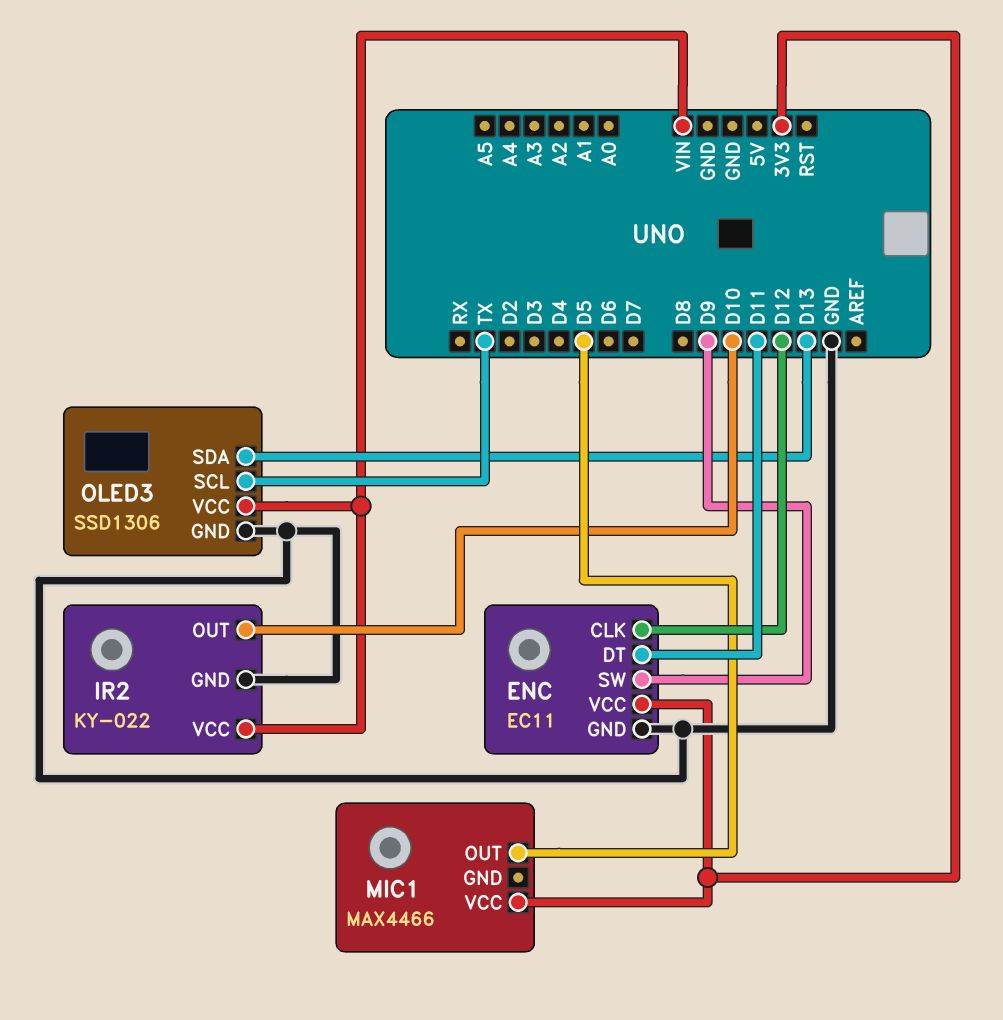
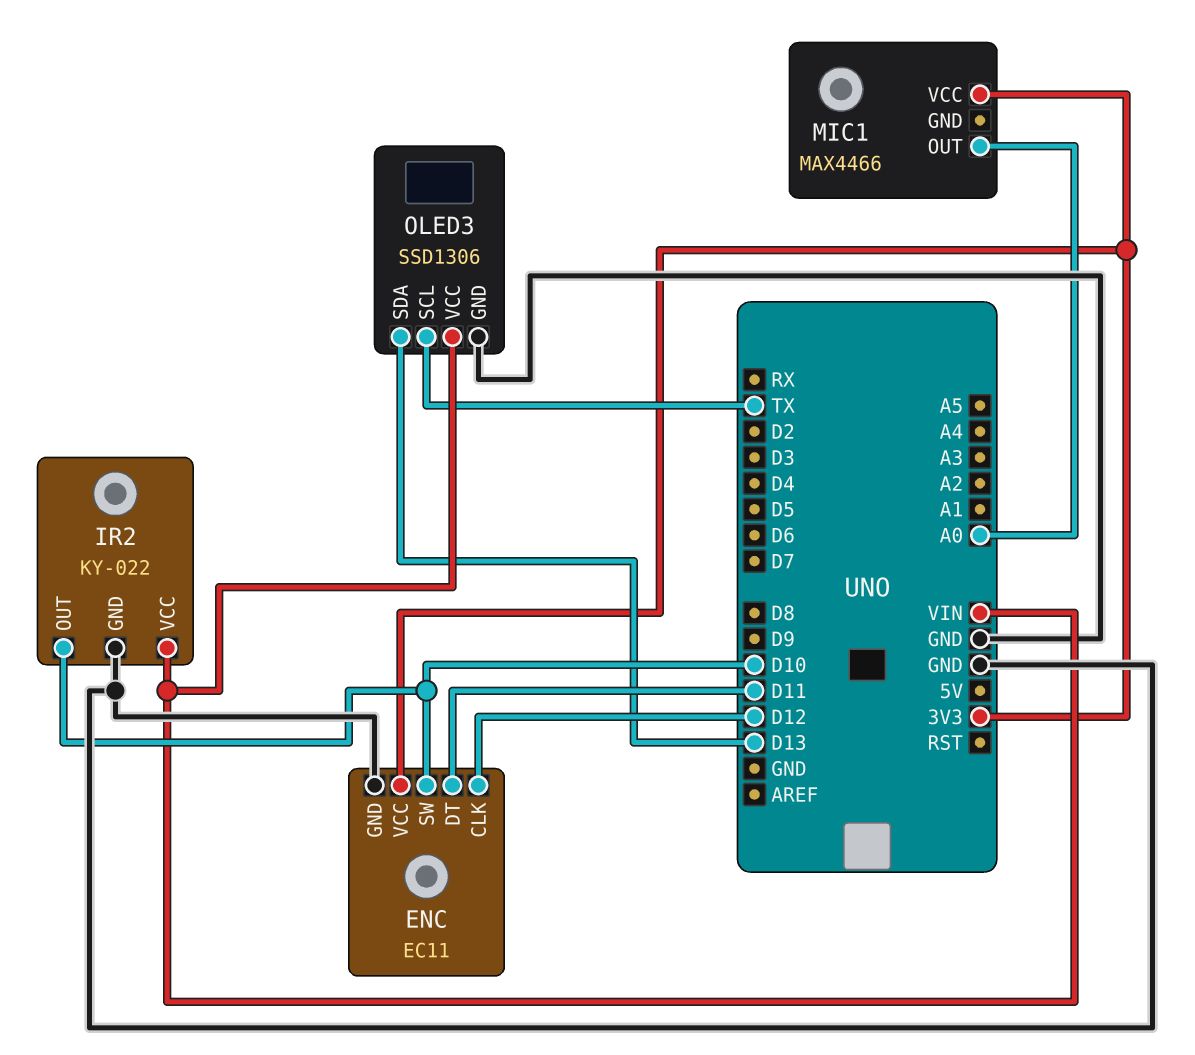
ENC pin SW: D9 -> D10
MIC1 pin OUT: D5 -> A0

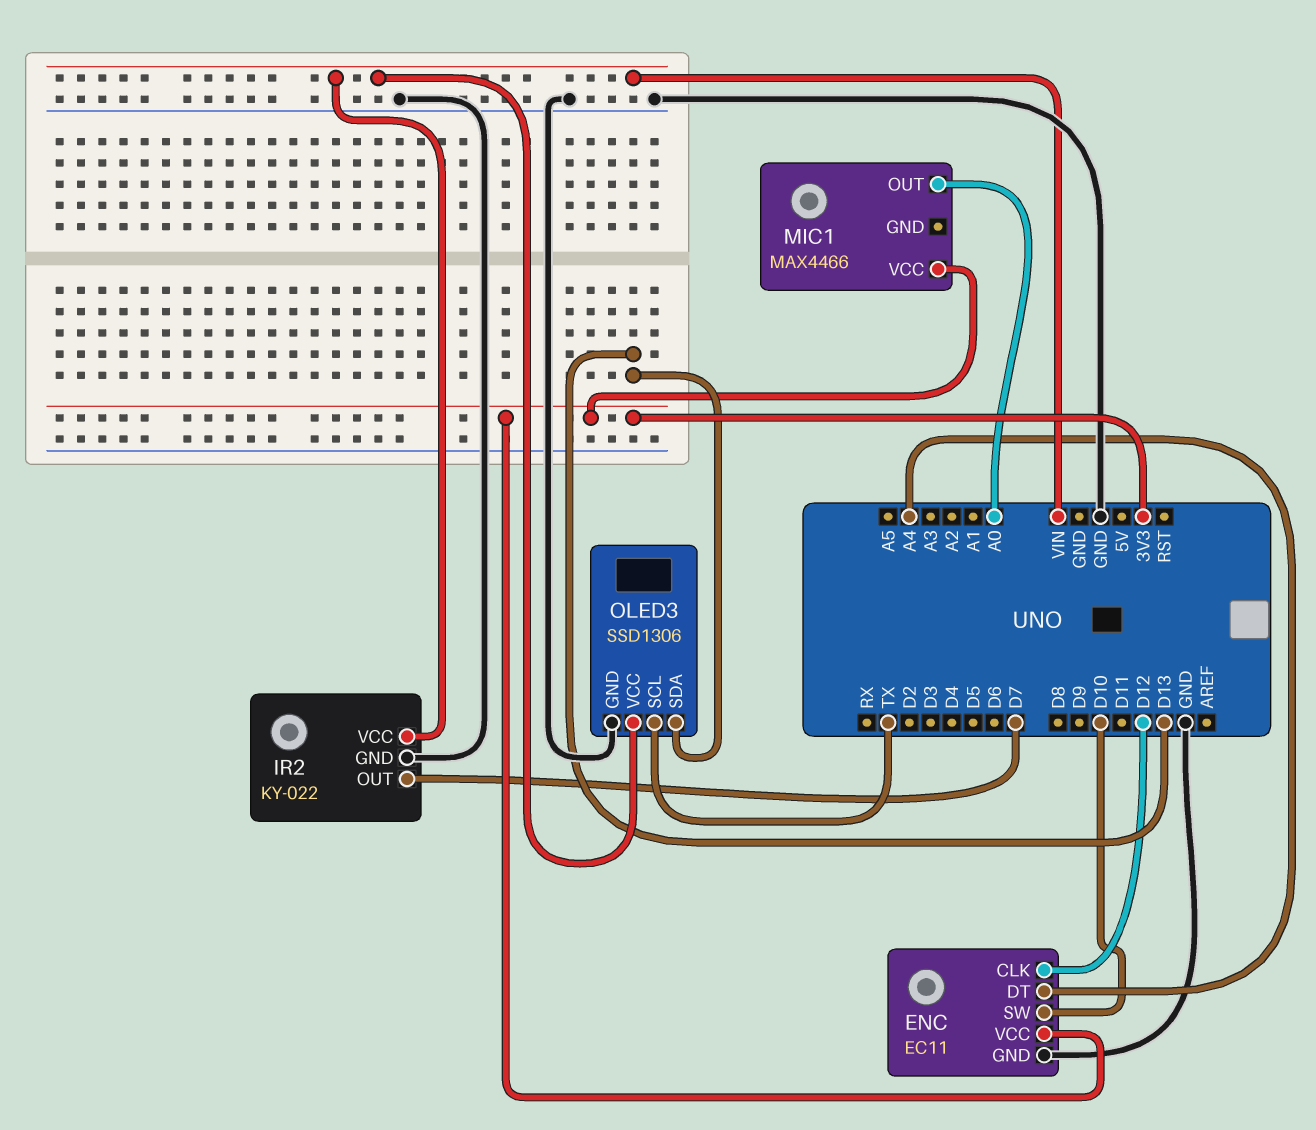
ENC pin DT: D11 -> A4
IR2 pin OUT: D10 -> D7

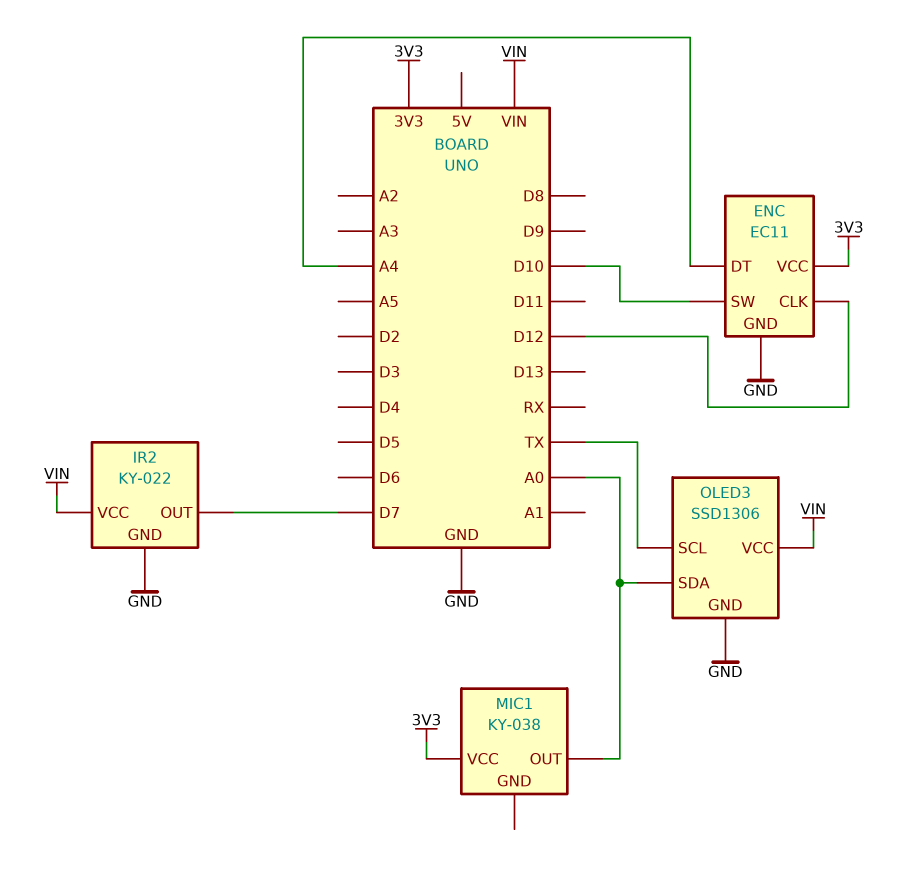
MIC1: MAX4466 -> KY-038
OLED3 pin SDA: D13 -> A0

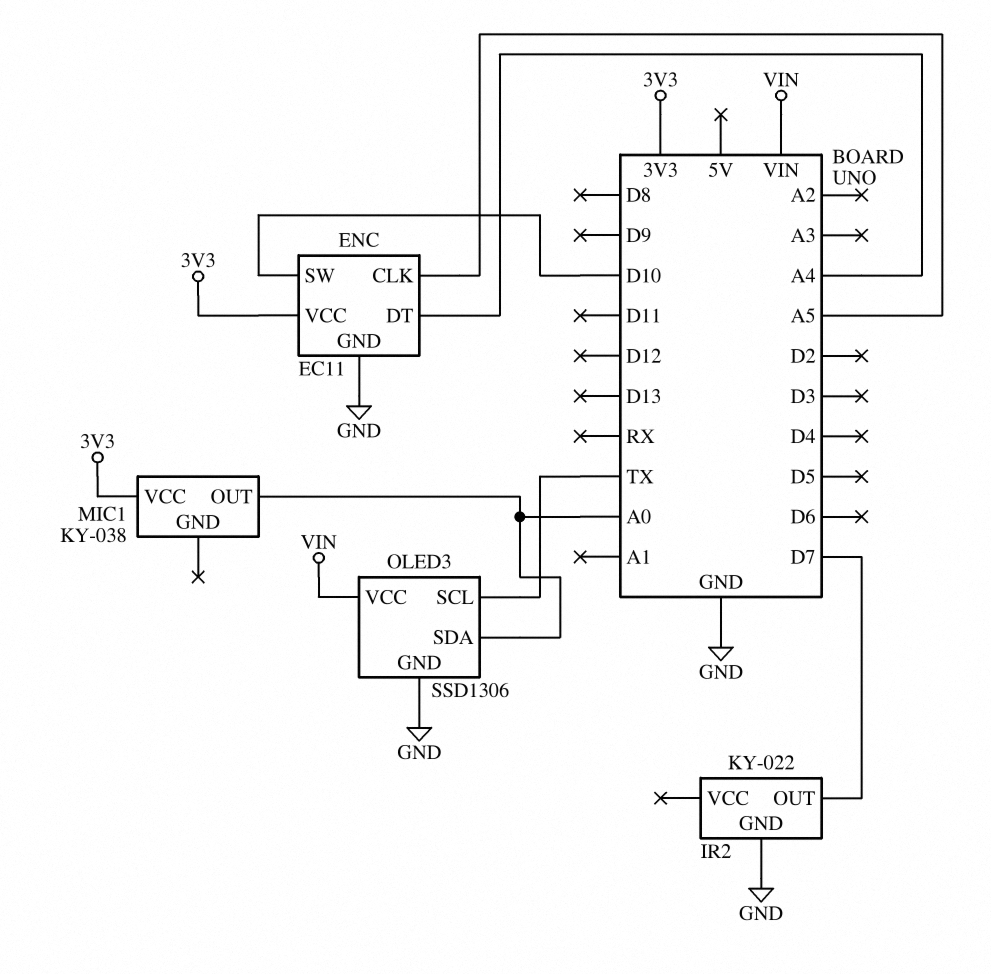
ENC pin CLK: D12 -> A5
IR2 pin VCC: VIN -> none

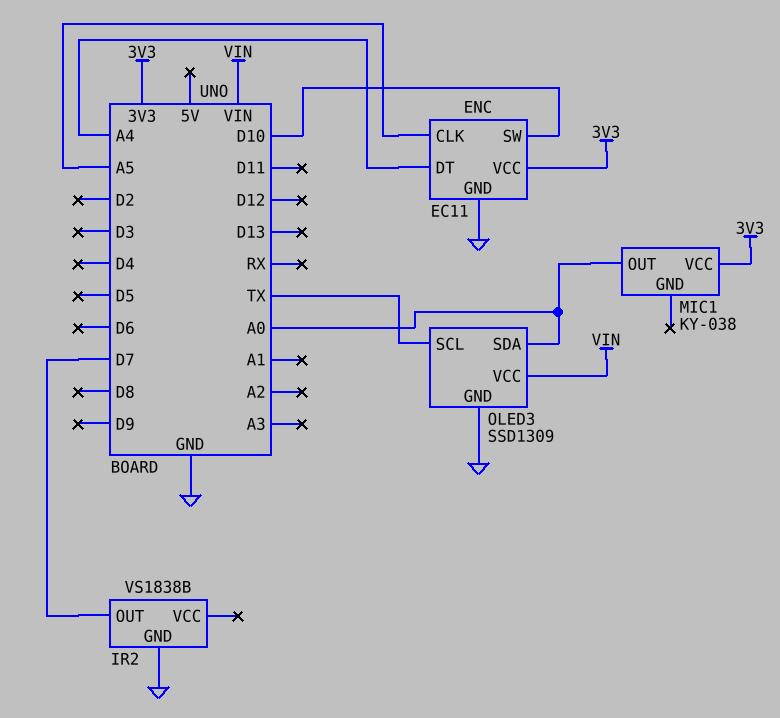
IR2: KY-022 -> VS1838B
OLED3: SSD1306 -> SSD1309

